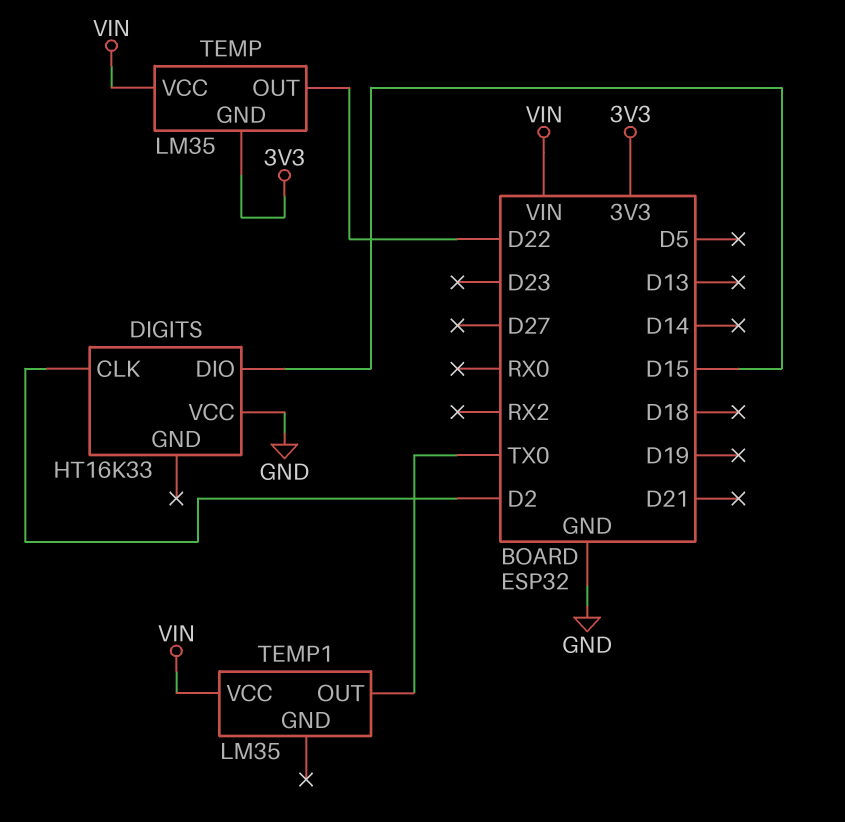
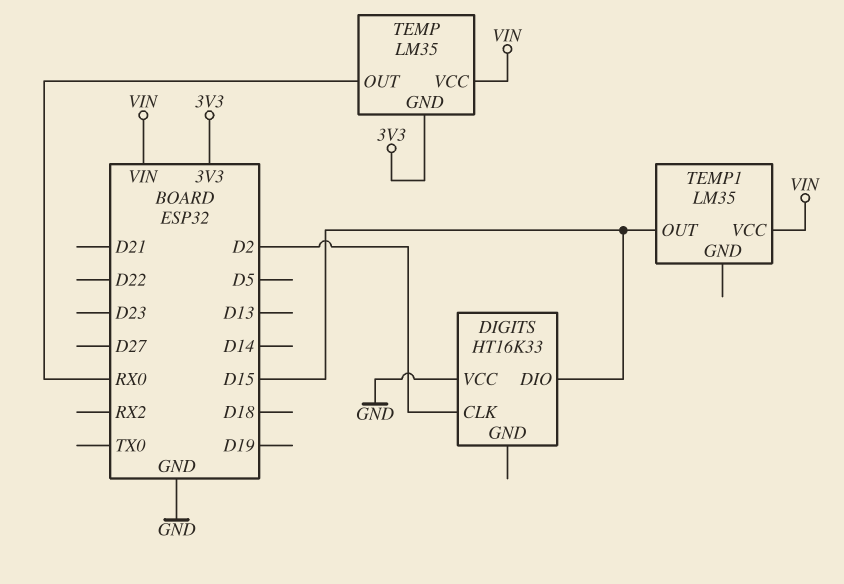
TEMP pin OUT: D22 -> RX0
TEMP1 pin OUT: TX0 -> D15

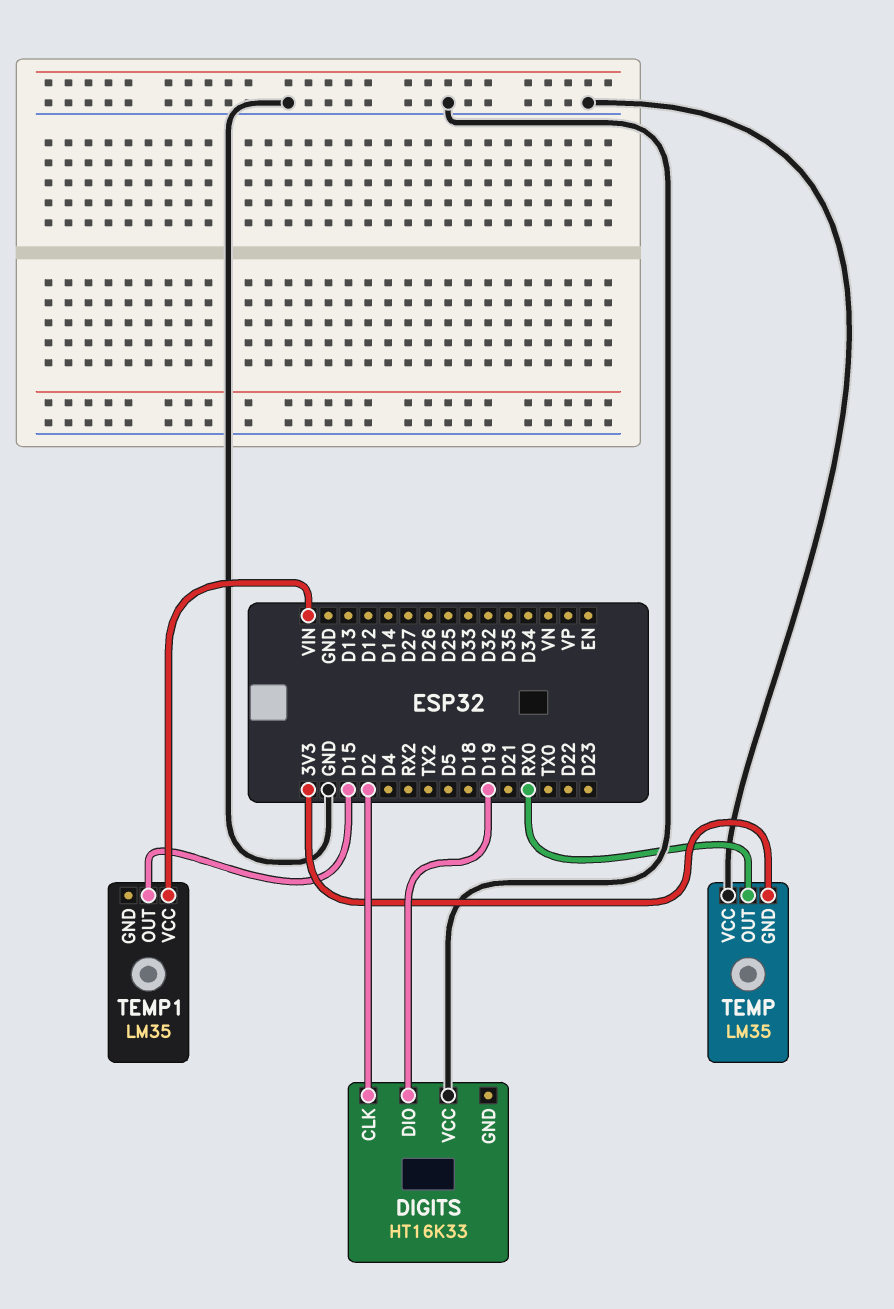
DIGITS pin DIO: D15 -> D19
TEMP pin VCC: VIN -> GND

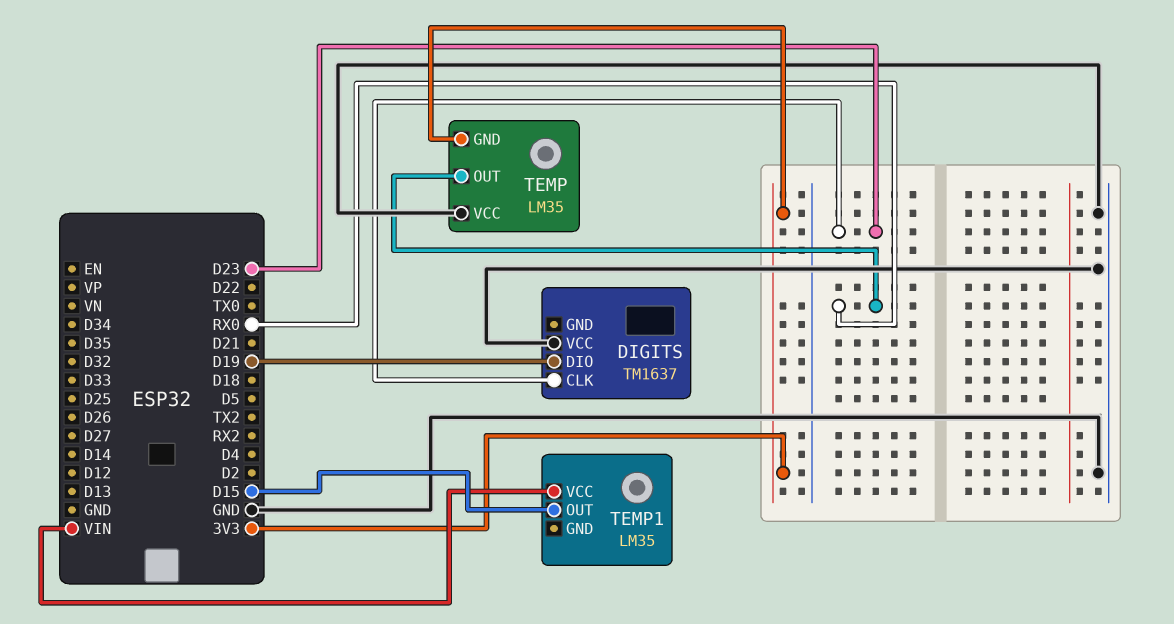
DIGITS: HT16K33 -> TM1637
DIGITS pin CLK: D2 -> D23

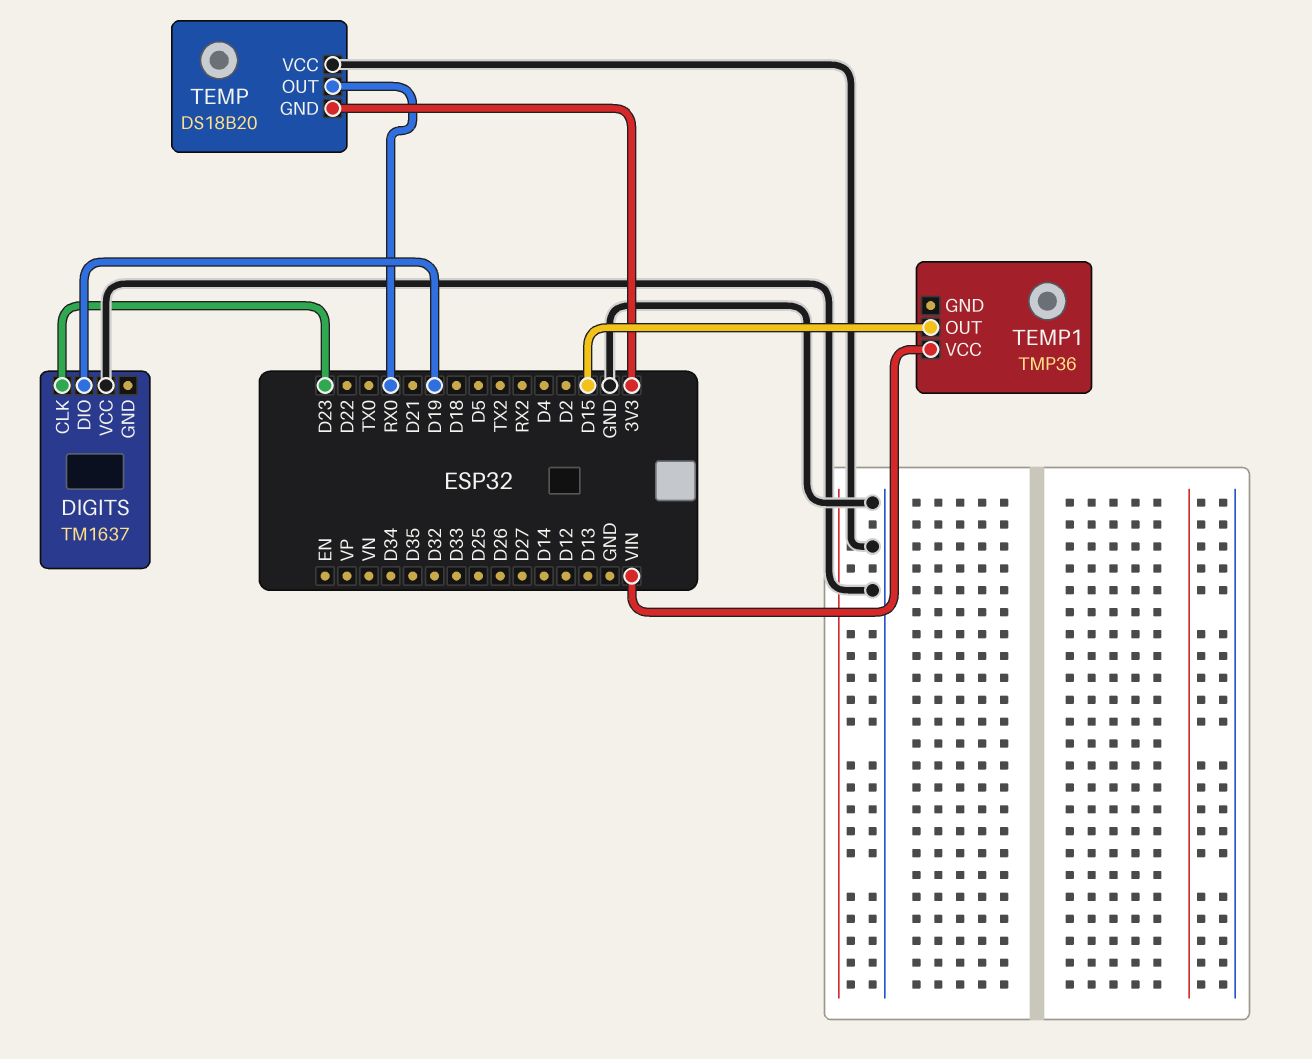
TEMP: LM35 -> DS18B20
TEMP1: LM35 -> TMP36

